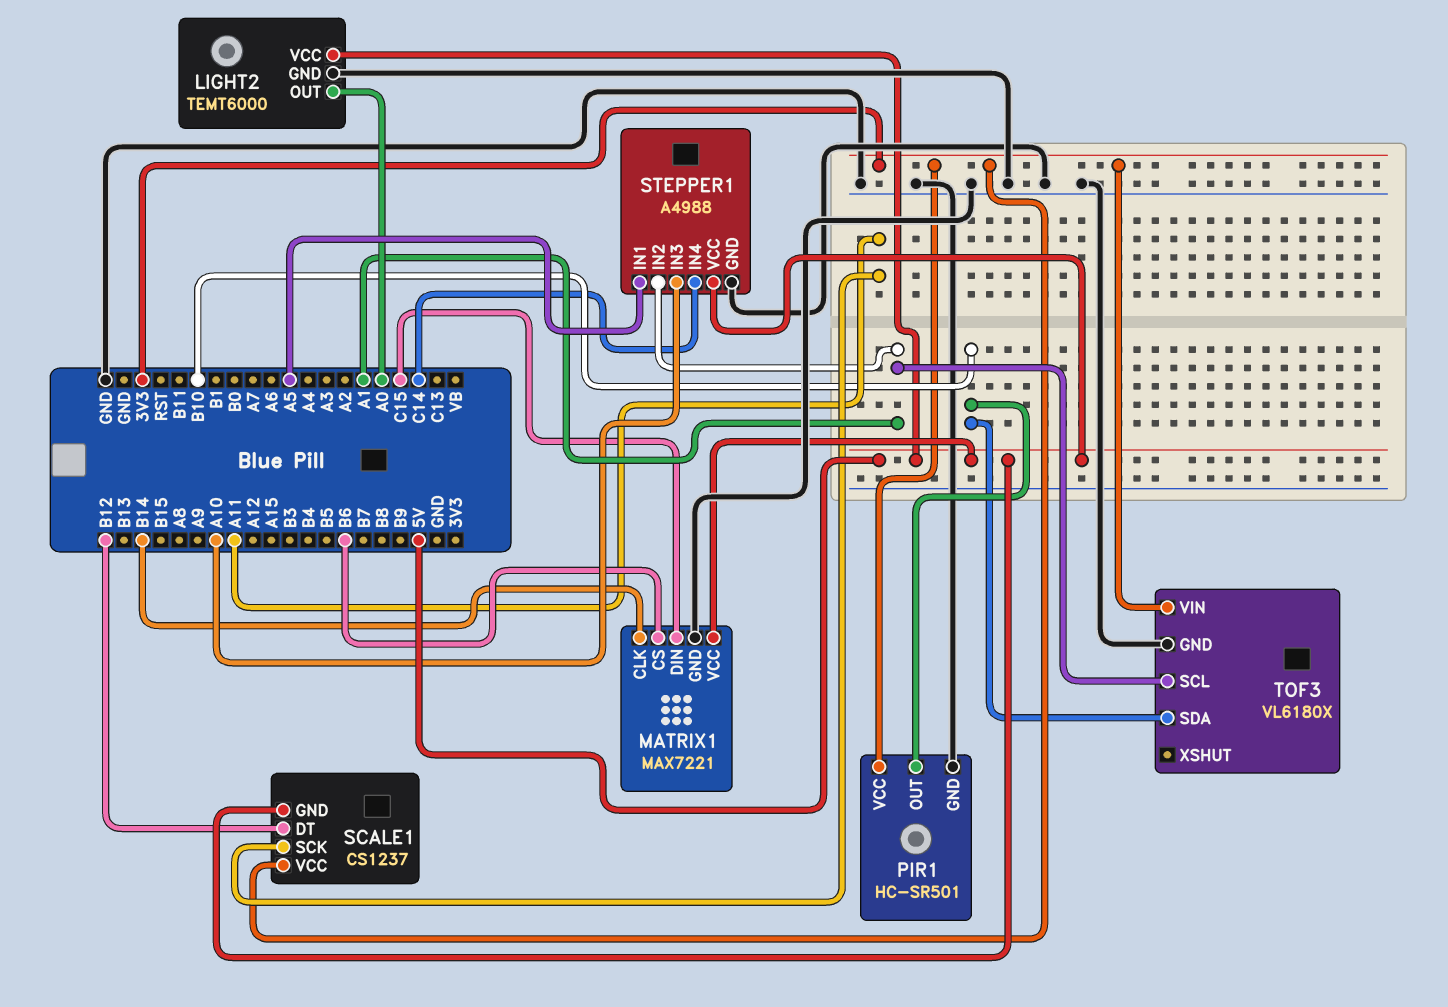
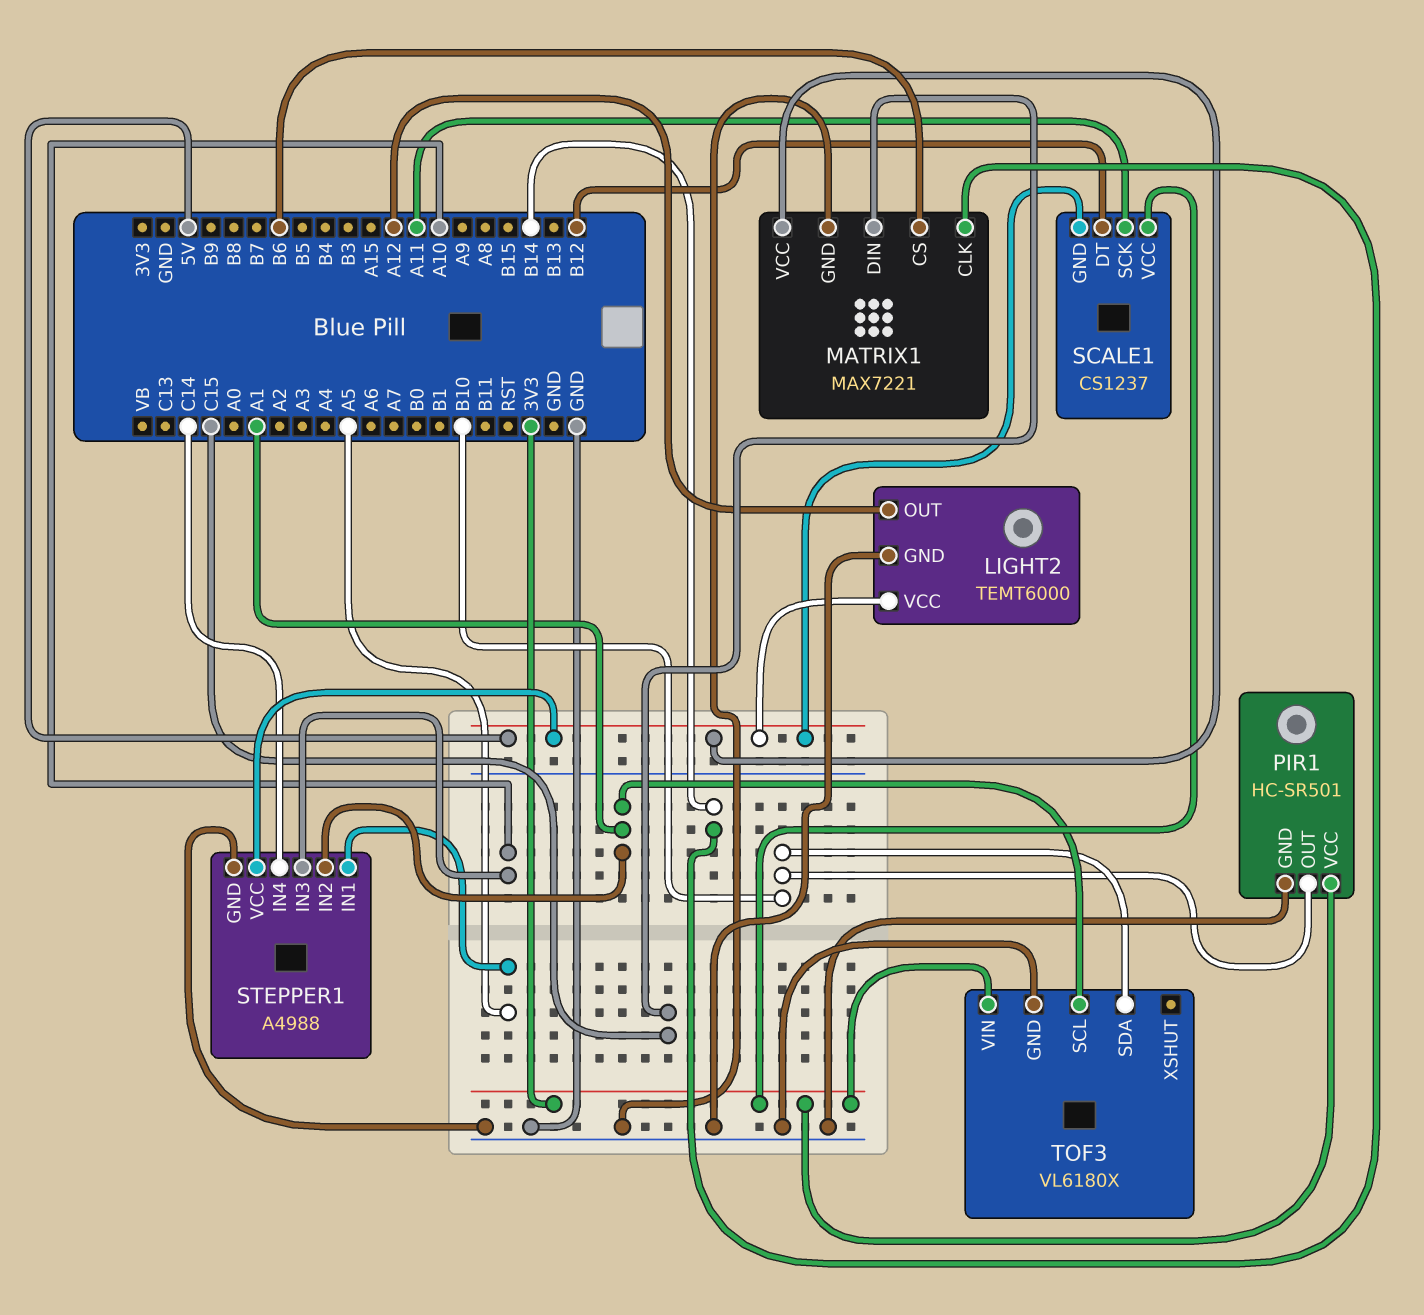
LIGHT2 pin OUT: A0 -> A12

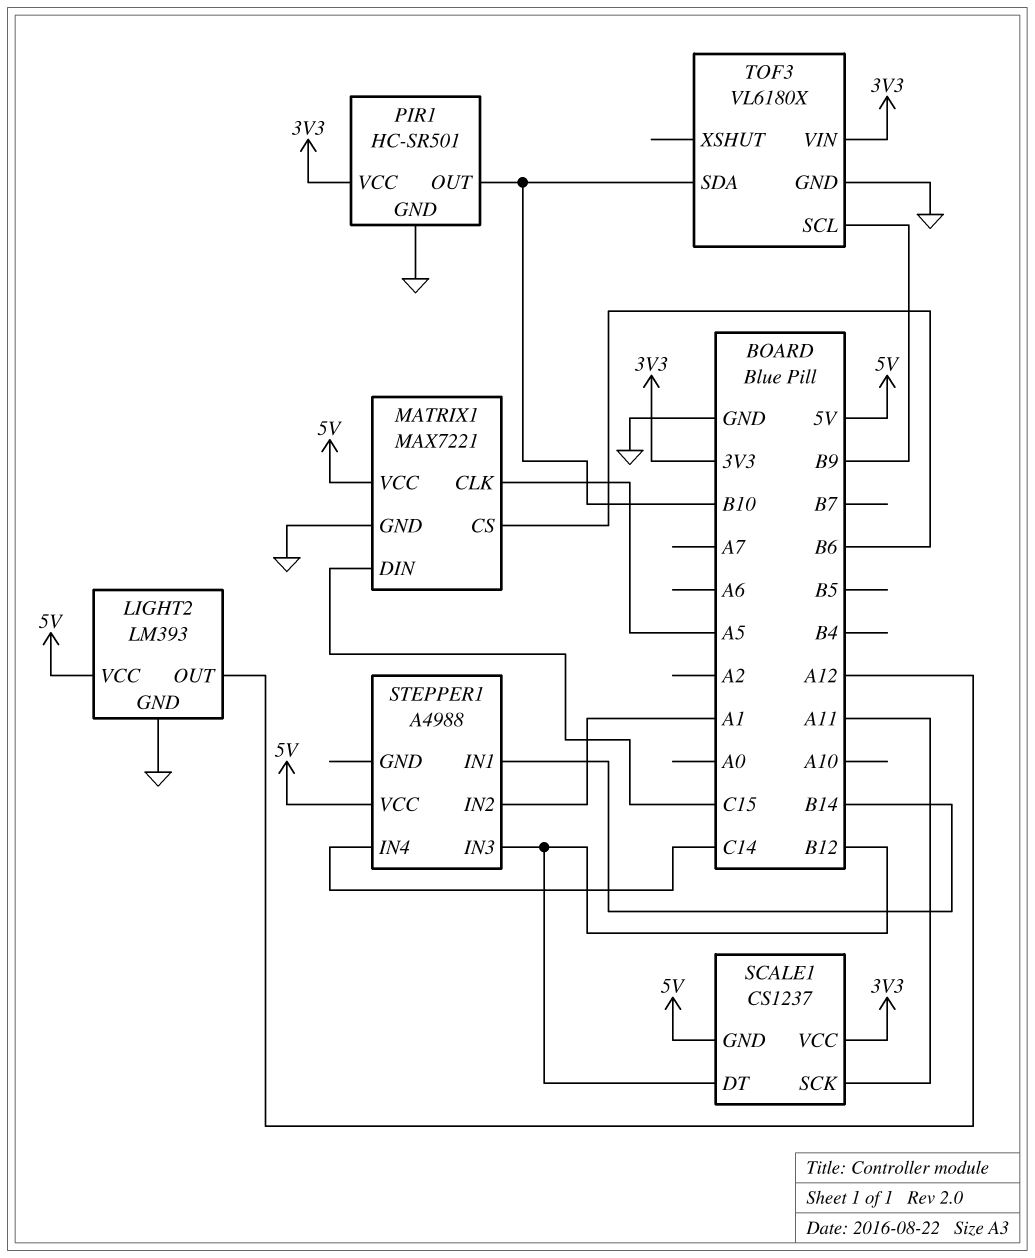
LIGHT2: TEMT6000 -> LM393
MATRIX1 pin CLK: B14 -> A5
STEPPER1 pin GND: GND -> none
STEPPER1 pin IN1: A5 -> B14
STEPPER1 pin IN3: A10 -> B12
TOF3 pin SCL: A1 -> B9

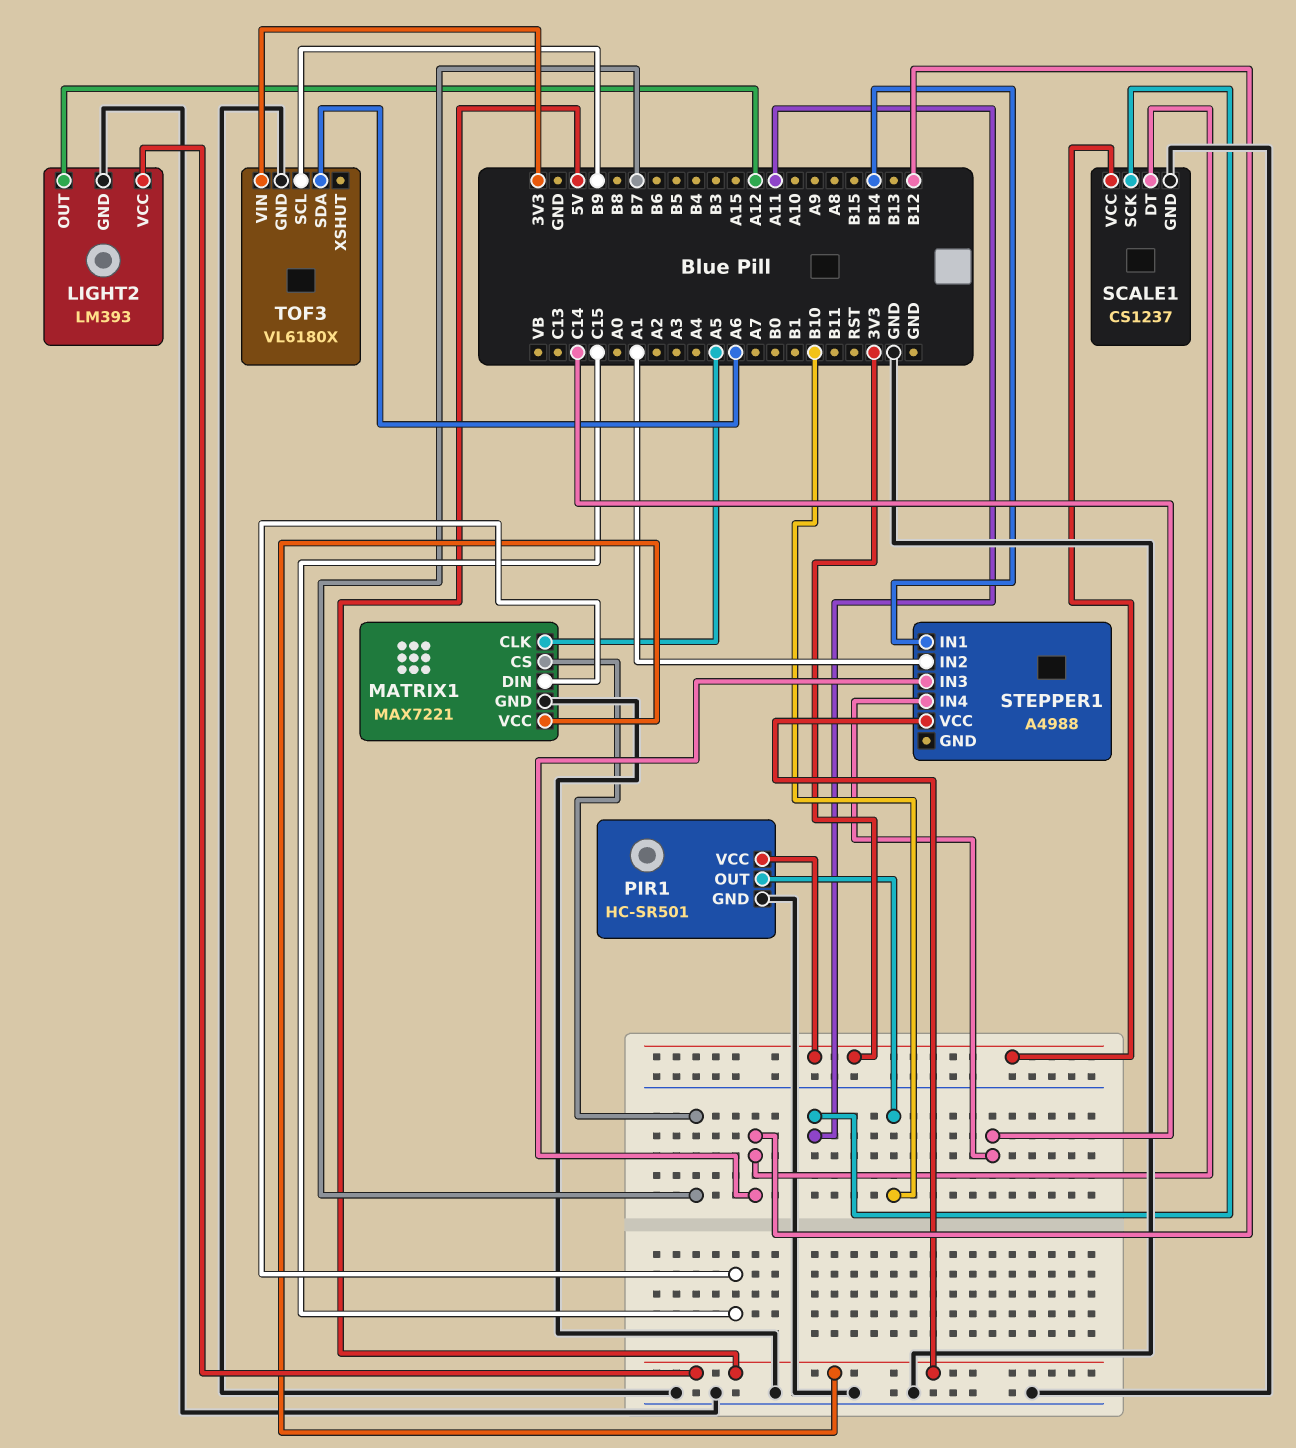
MATRIX1 pin CS: B6 -> B7
SCALE1 pin GND: 5V -> GND
TOF3 pin SDA: B10 -> A6

